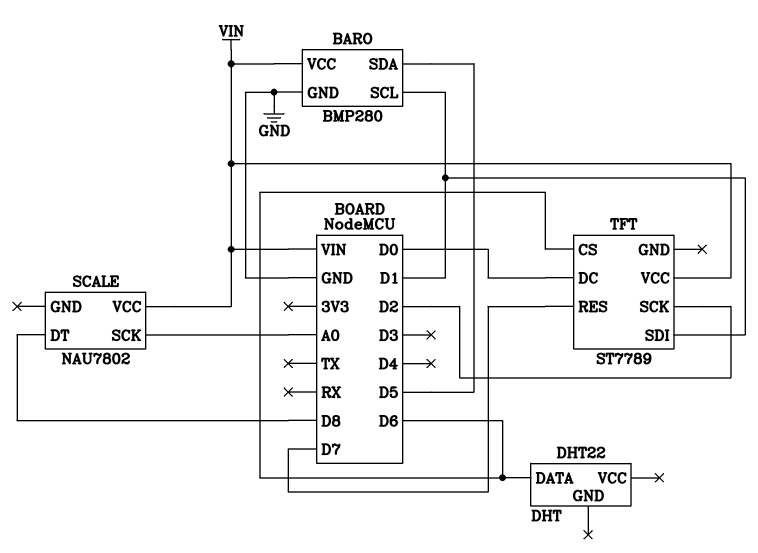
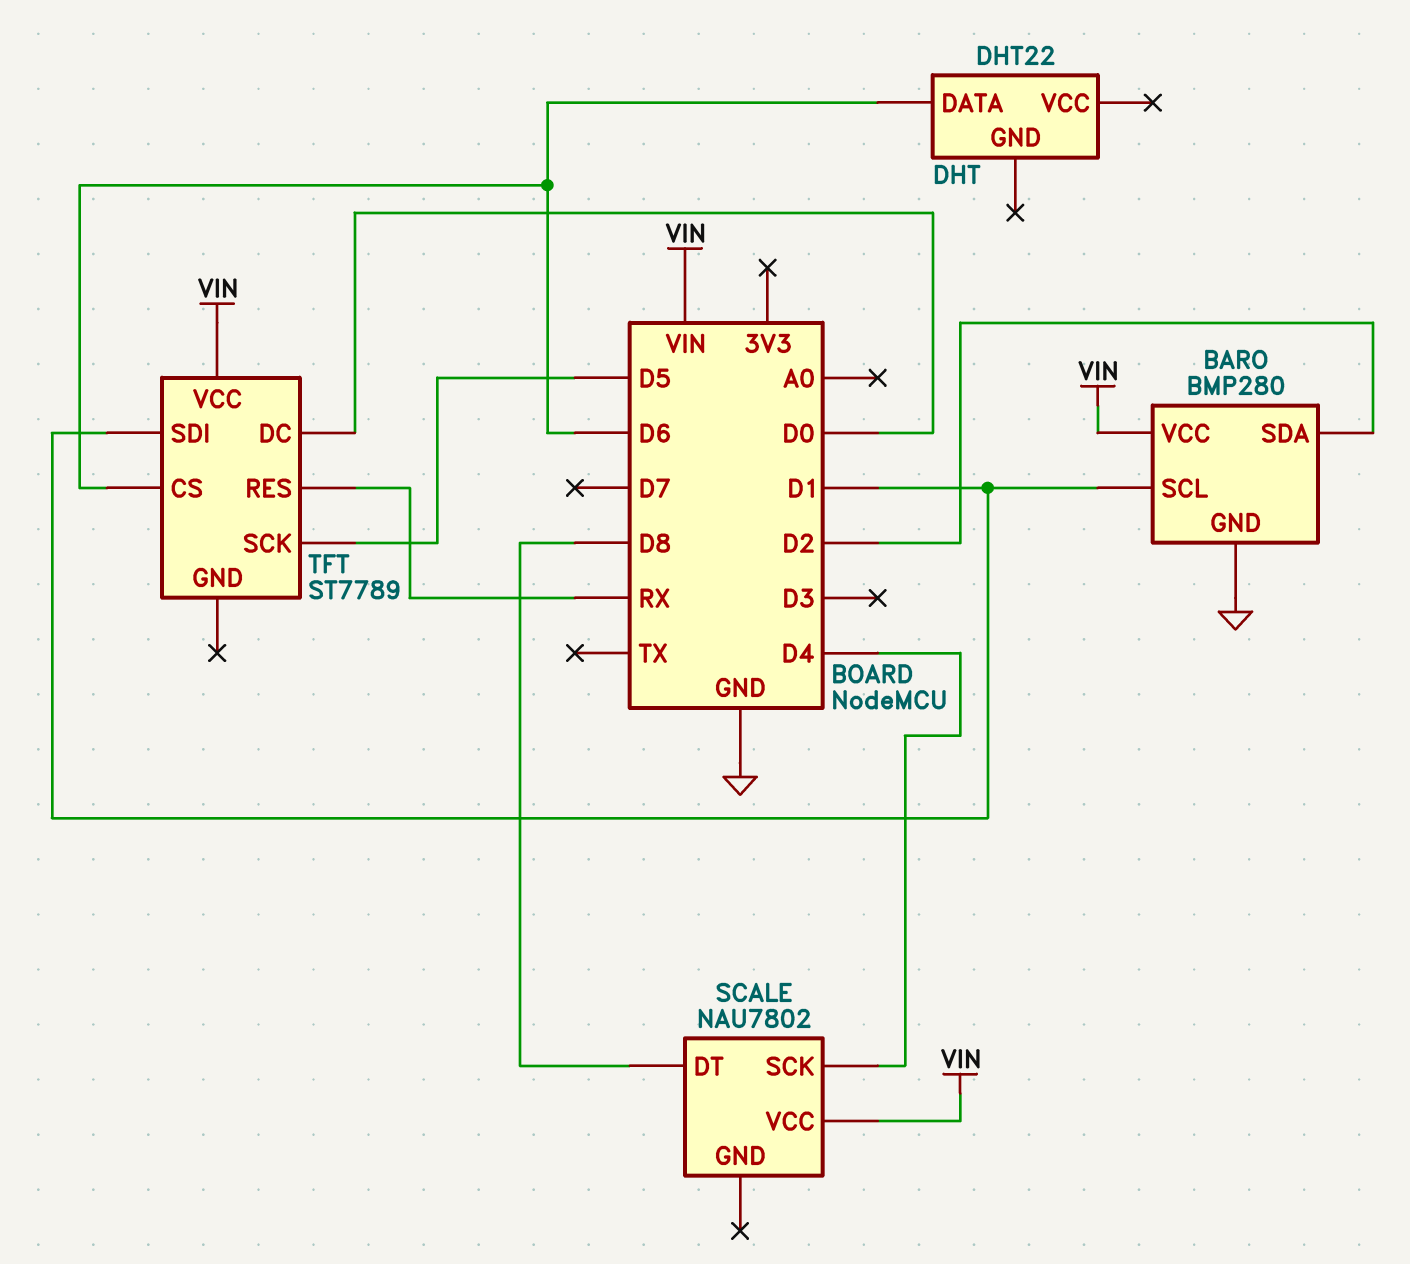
BARO pin SDA: D5 -> D2
SCALE pin SCK: A0 -> D4
TFT pin RES: D7 -> RX
TFT pin SCK: D2 -> D5

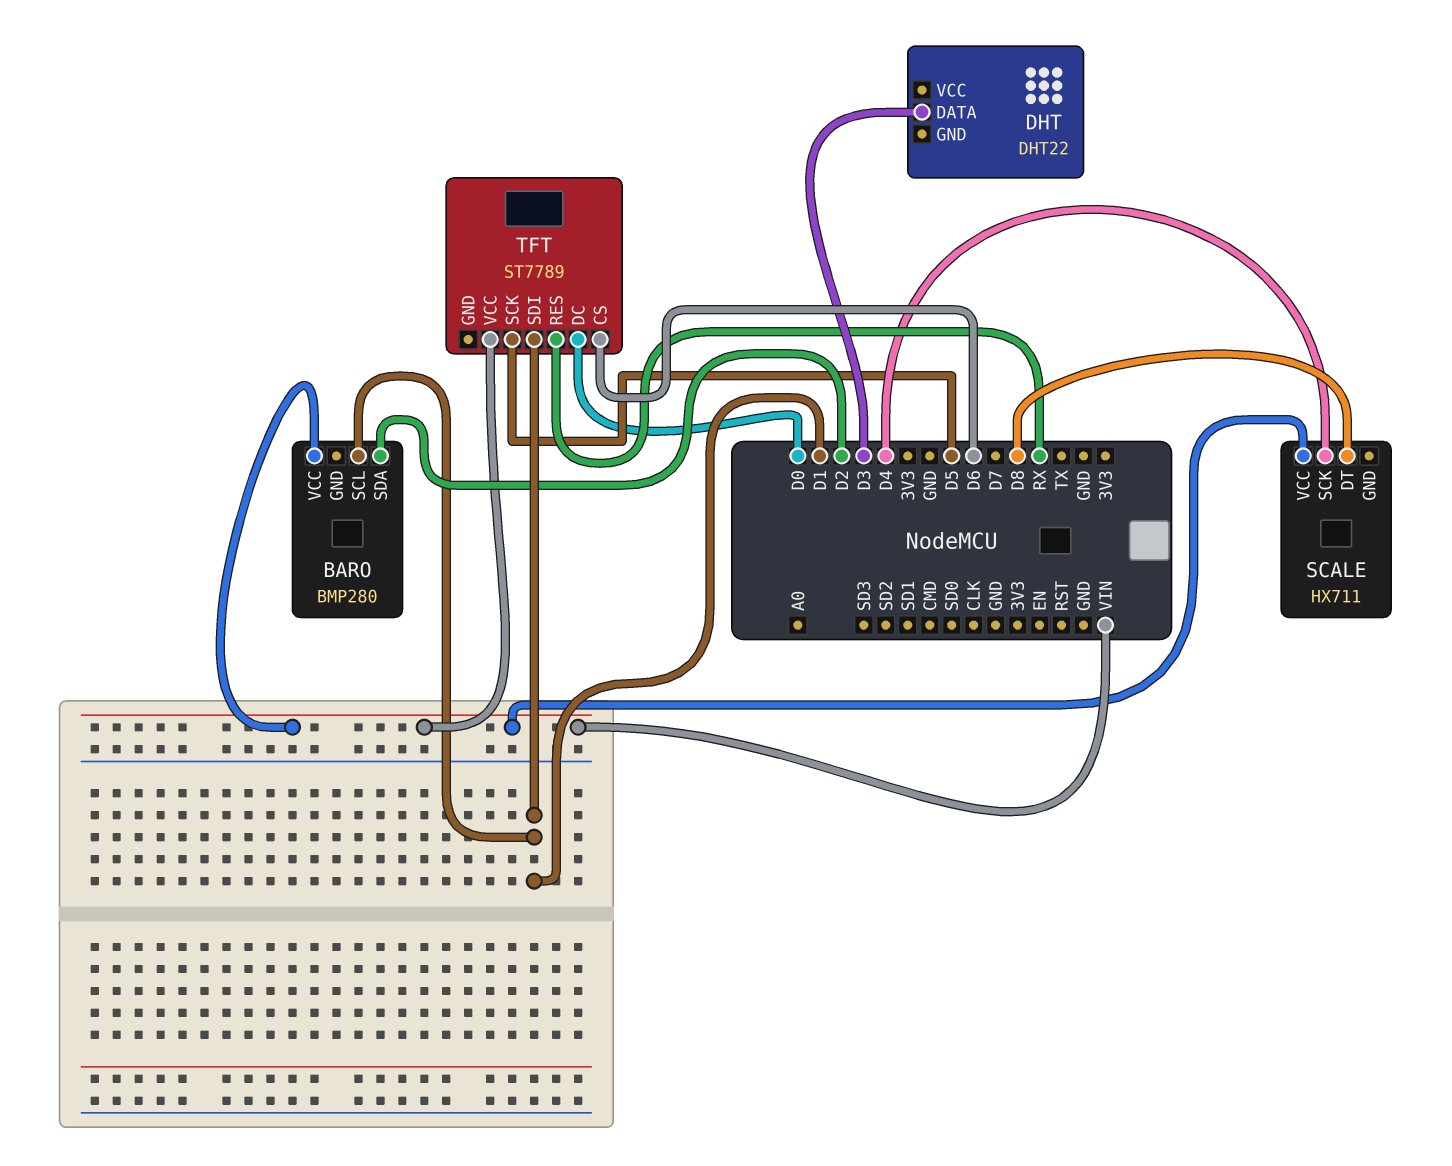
BARO pin GND: GND -> none
DHT pin DATA: D6 -> D3
SCALE: NAU7802 -> HX711

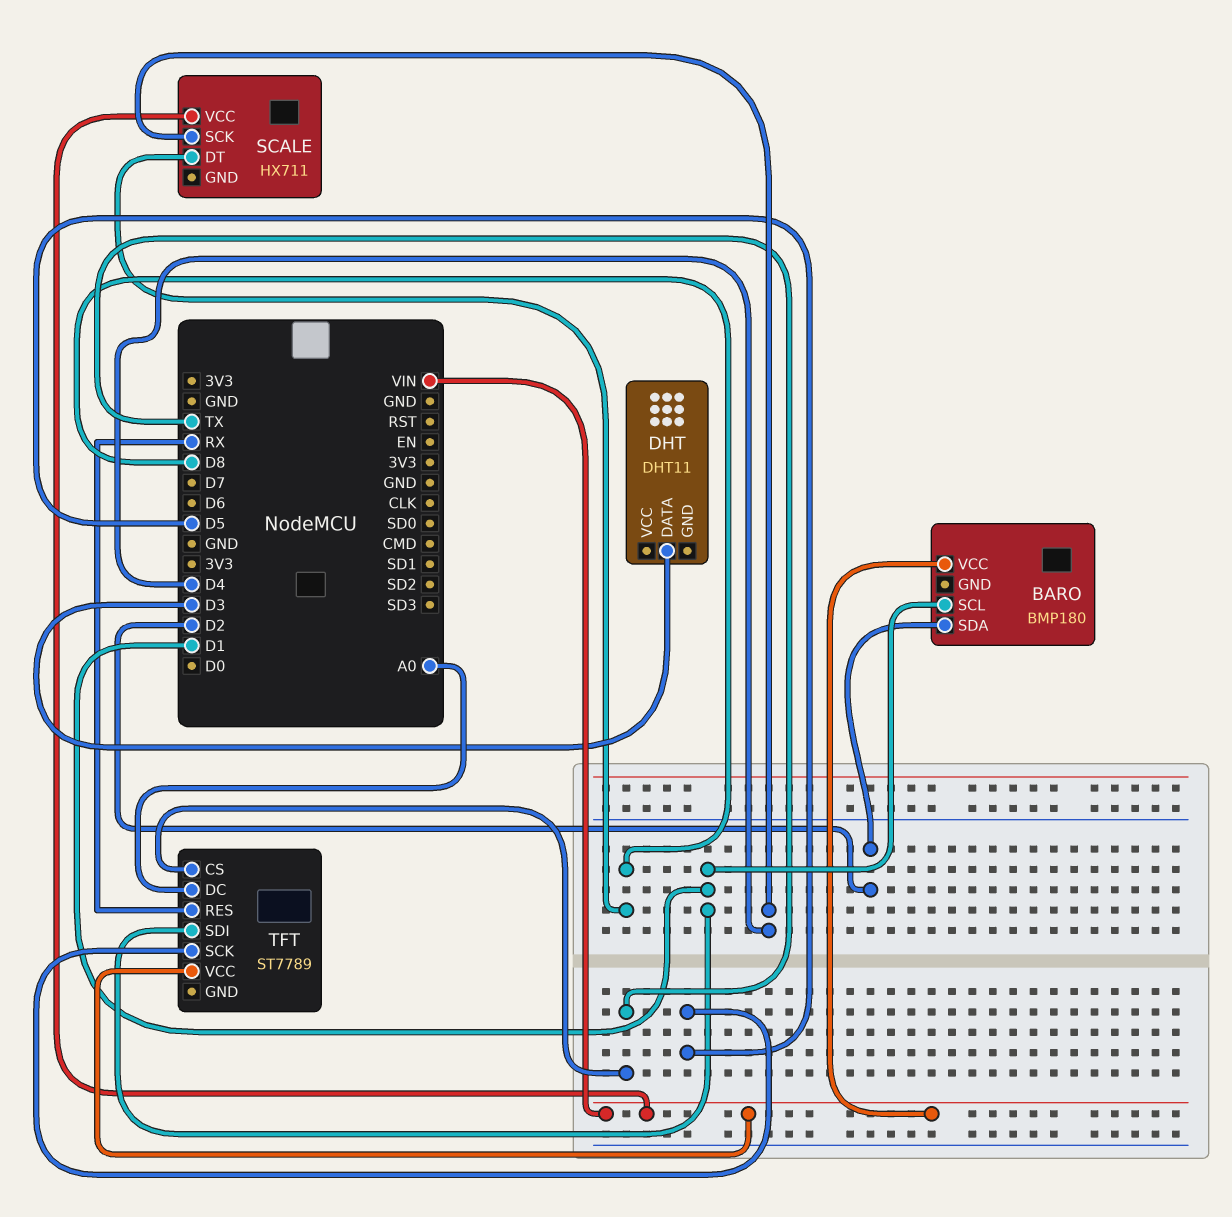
BARO: BMP280 -> BMP180
DHT: DHT22 -> DHT11
TFT pin CS: D6 -> TX
TFT pin DC: D0 -> A0

